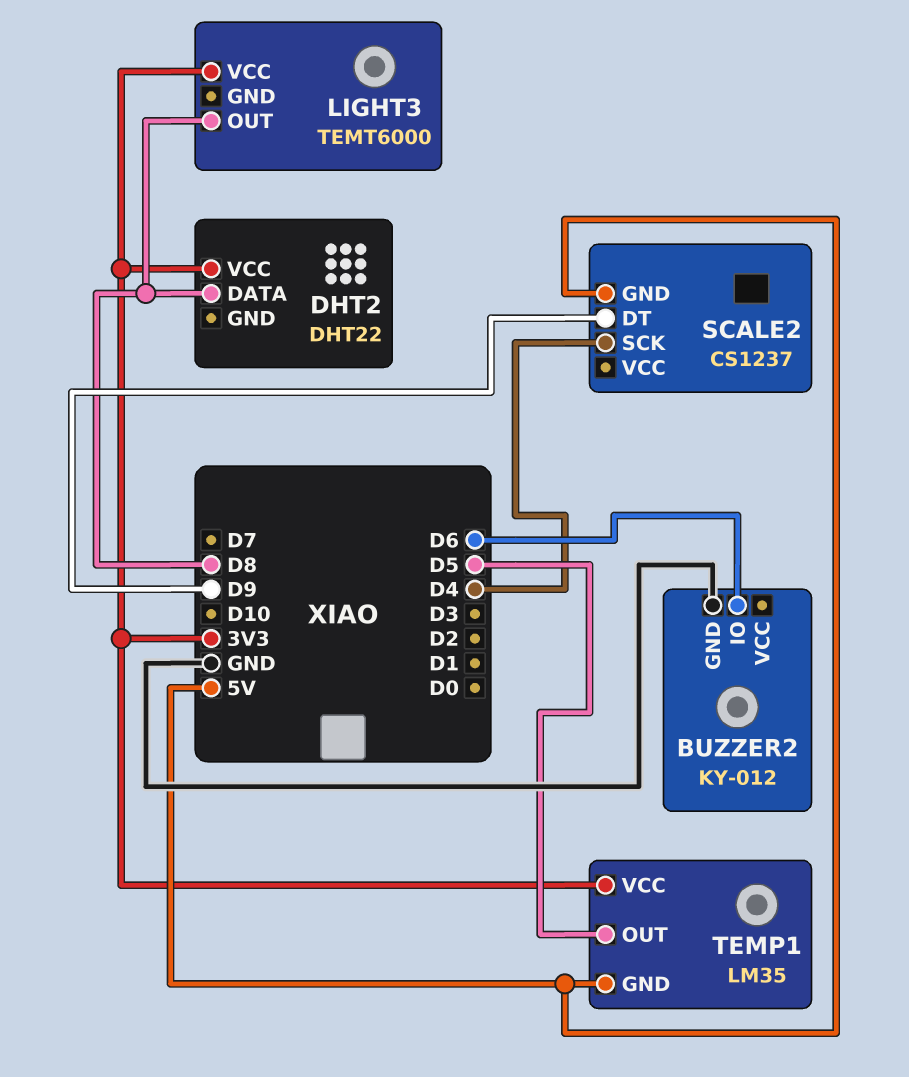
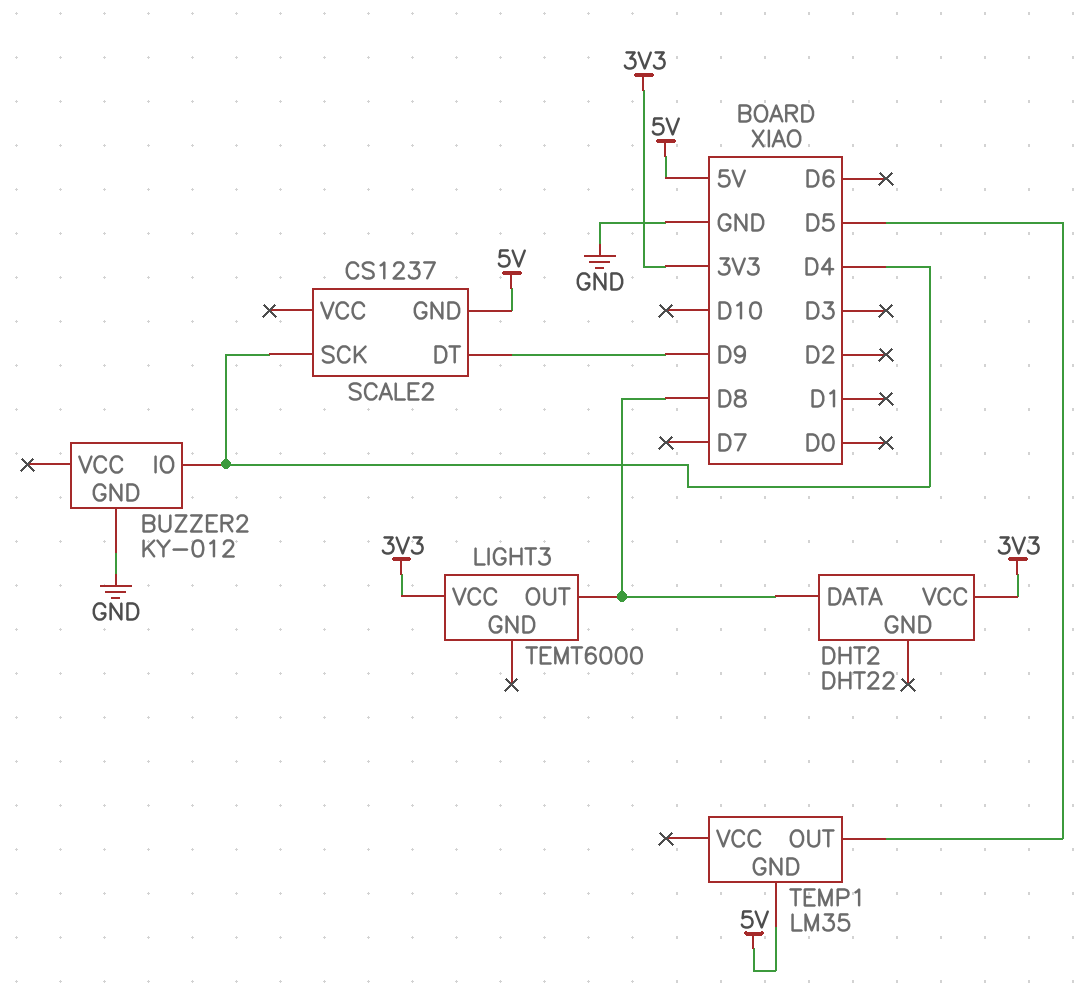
BUZZER2 pin IO: D6 -> D4
TEMP1 pin VCC: 3V3 -> none

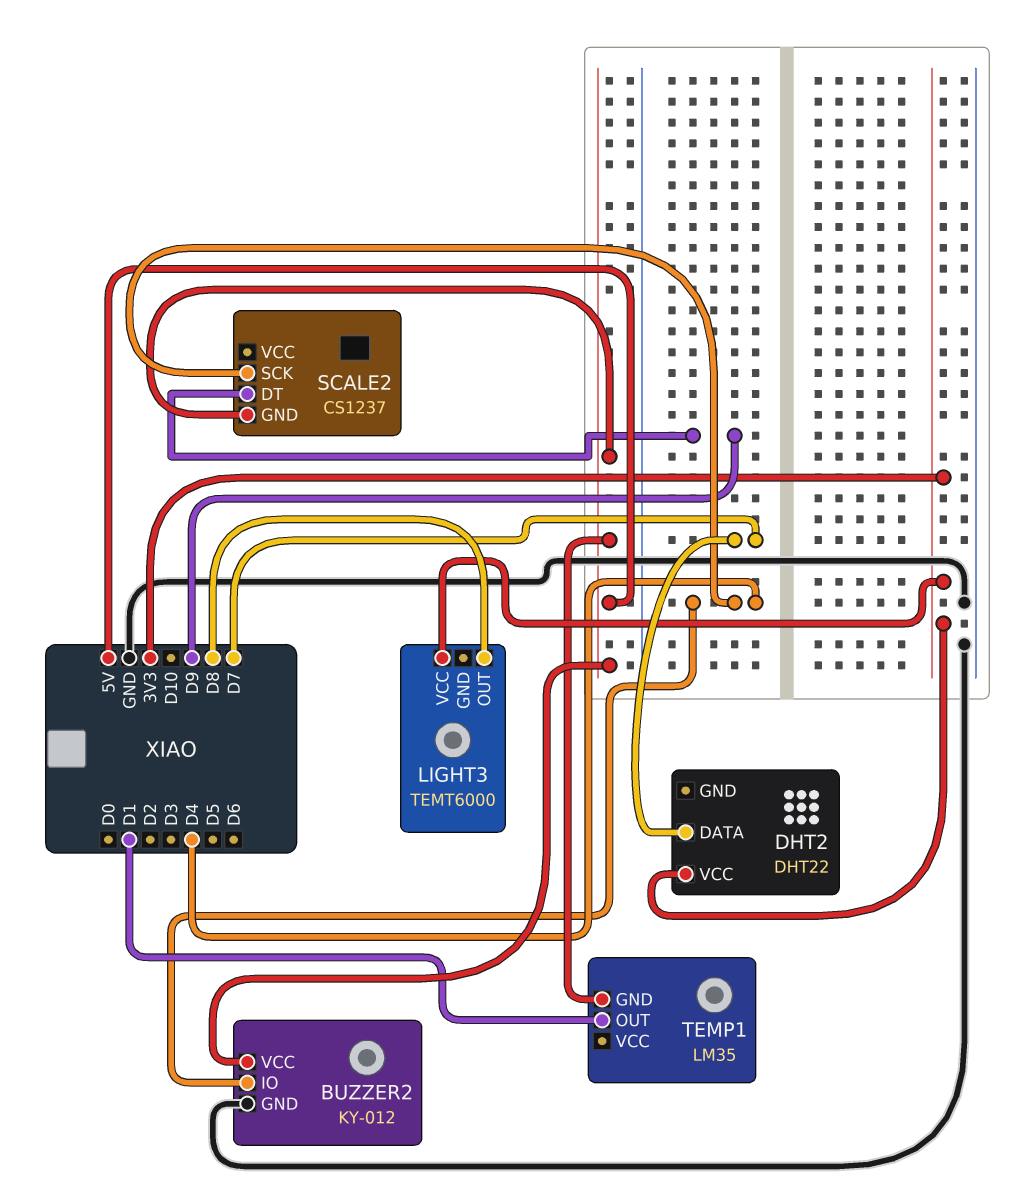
BUZZER2 pin VCC: none -> 5V
DHT2 pin DATA: D8 -> D7
TEMP1 pin OUT: D5 -> D1

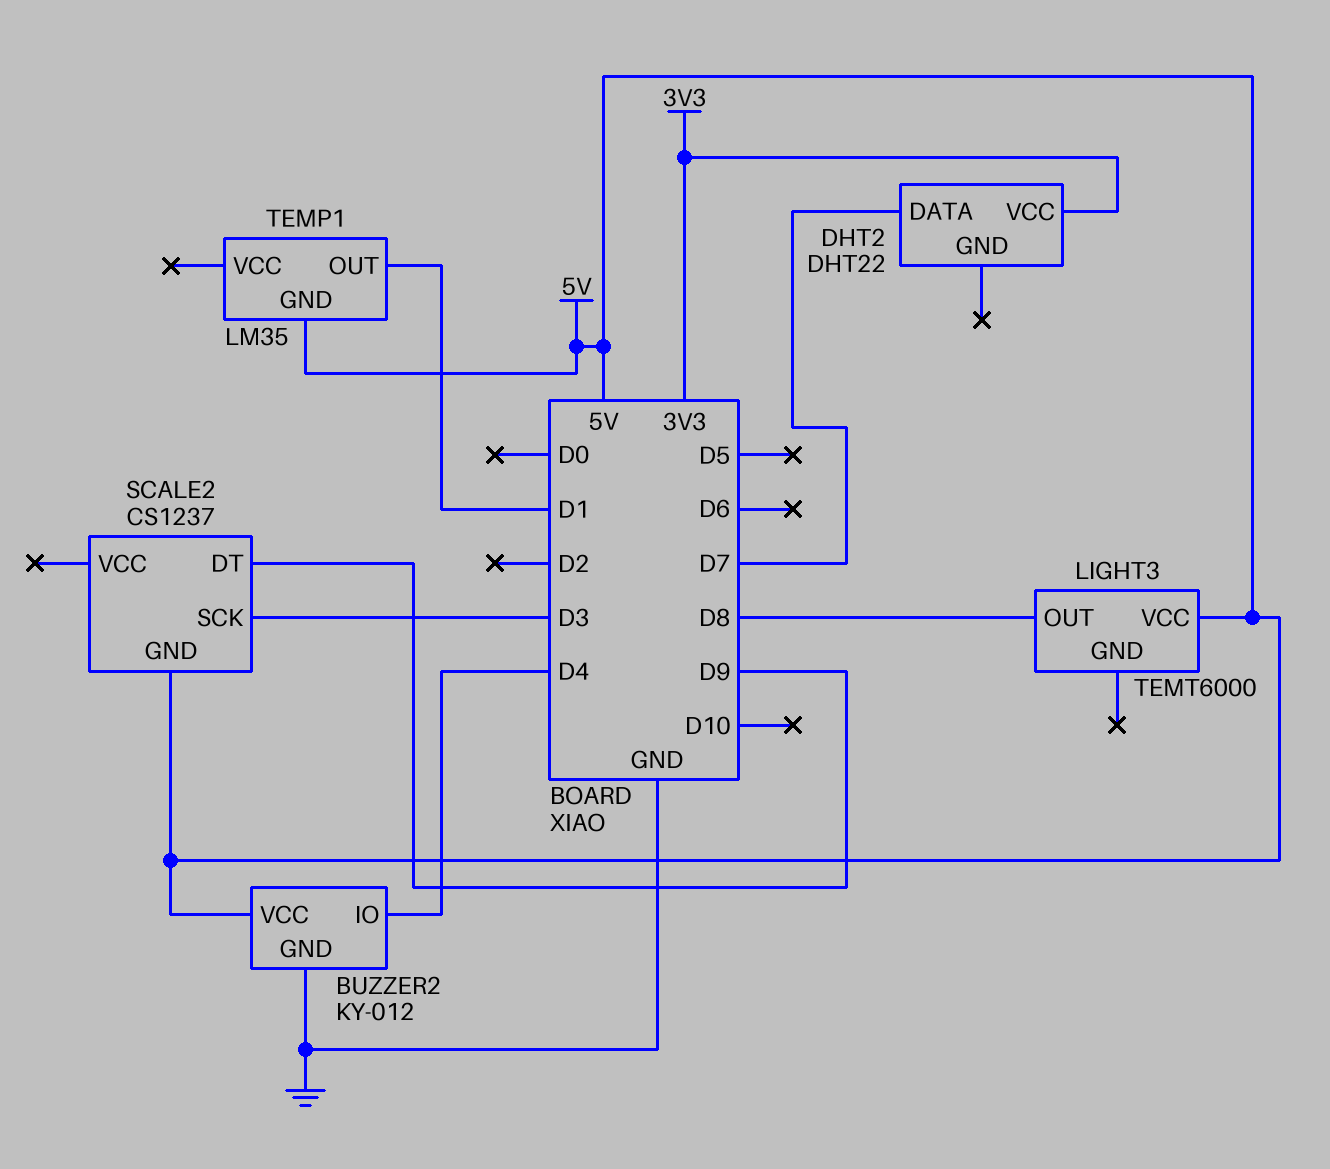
LIGHT3 pin VCC: 3V3 -> 5V
SCALE2 pin SCK: D4 -> D3

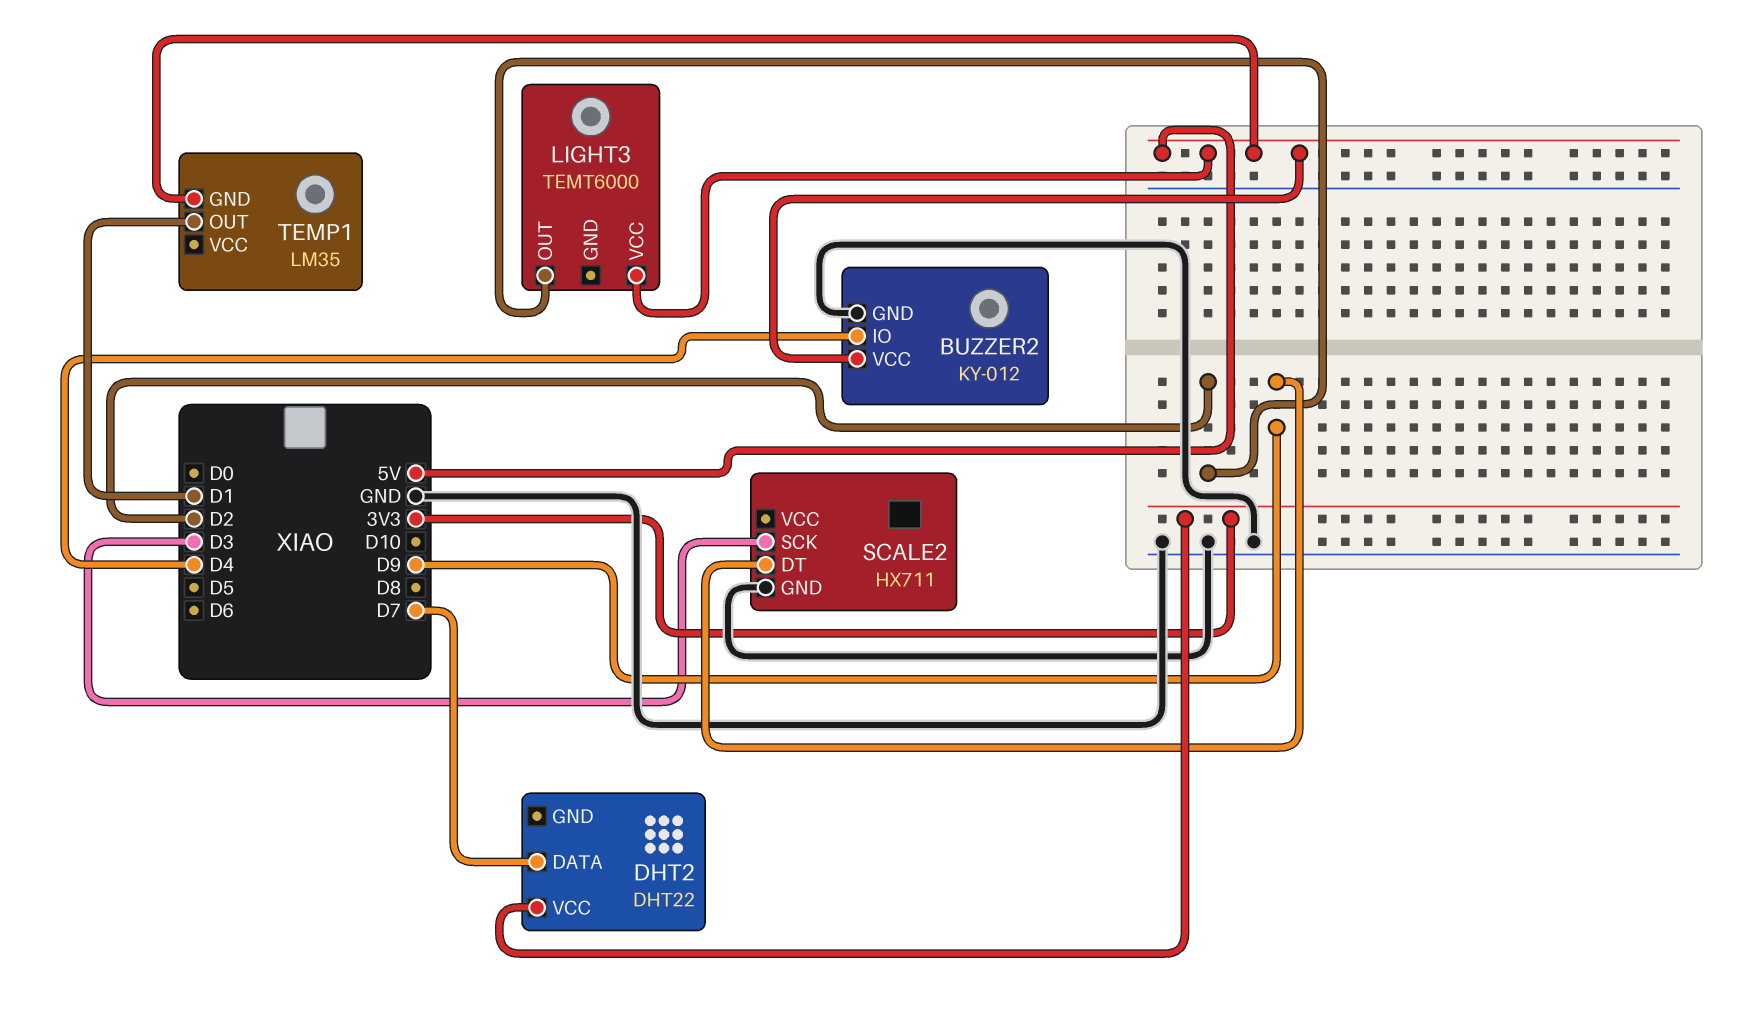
LIGHT3 pin OUT: D8 -> D2
SCALE2: CS1237 -> HX711
SCALE2 pin GND: 5V -> GND

